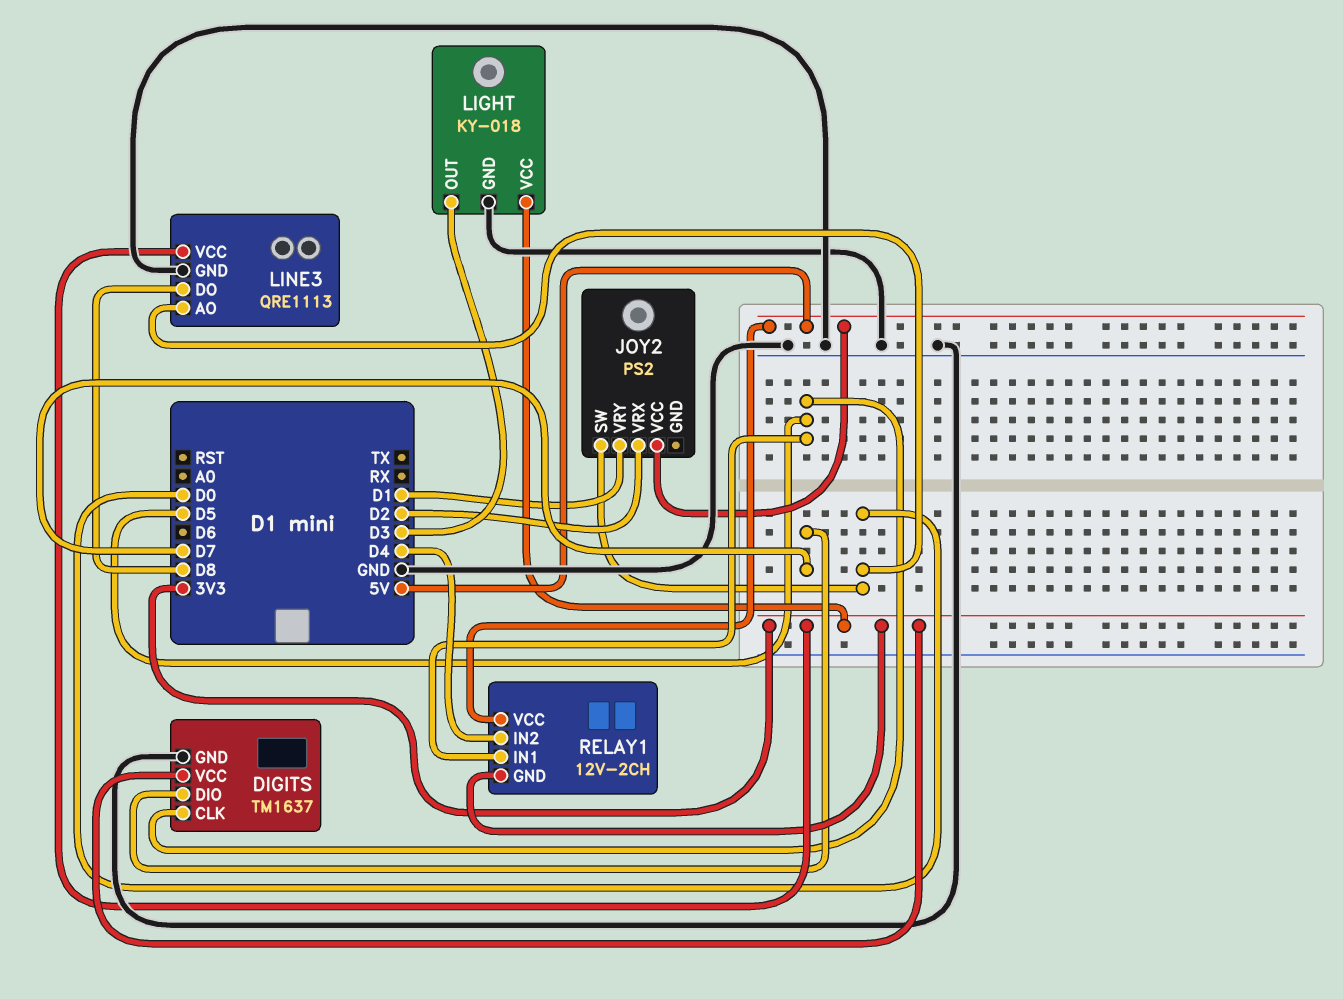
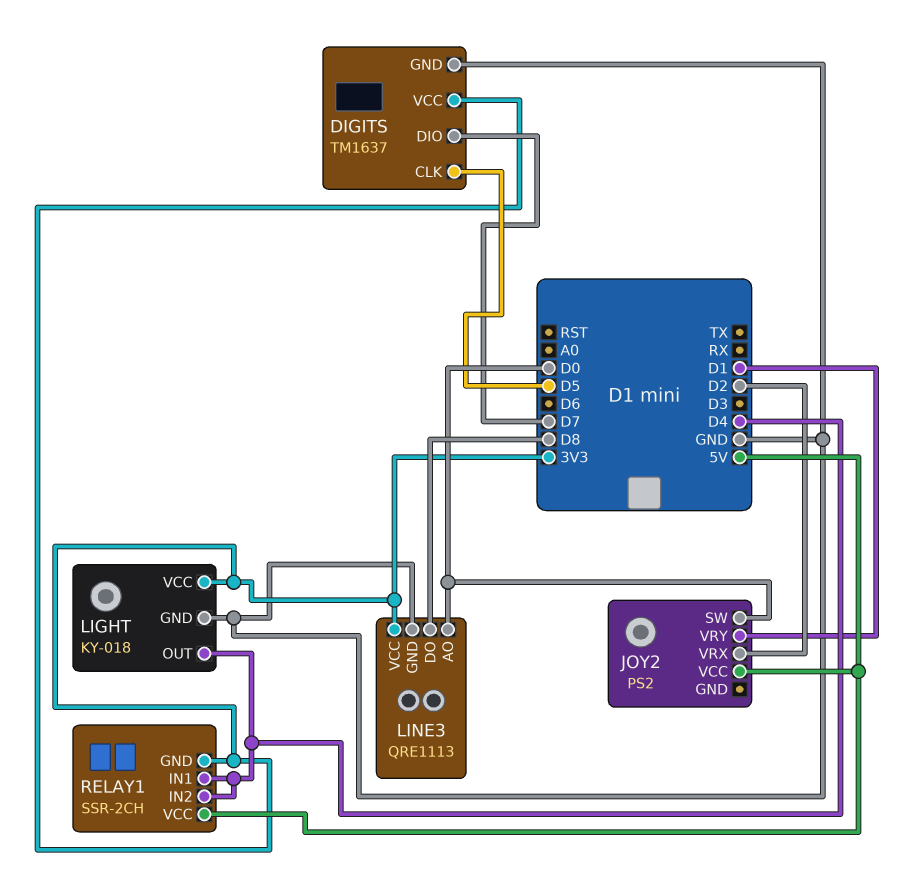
LIGHT pin OUT: D3 -> D4
RELAY1: 12V-2CH -> SSR-2CH
RELAY1 pin IN1: D5 -> D4

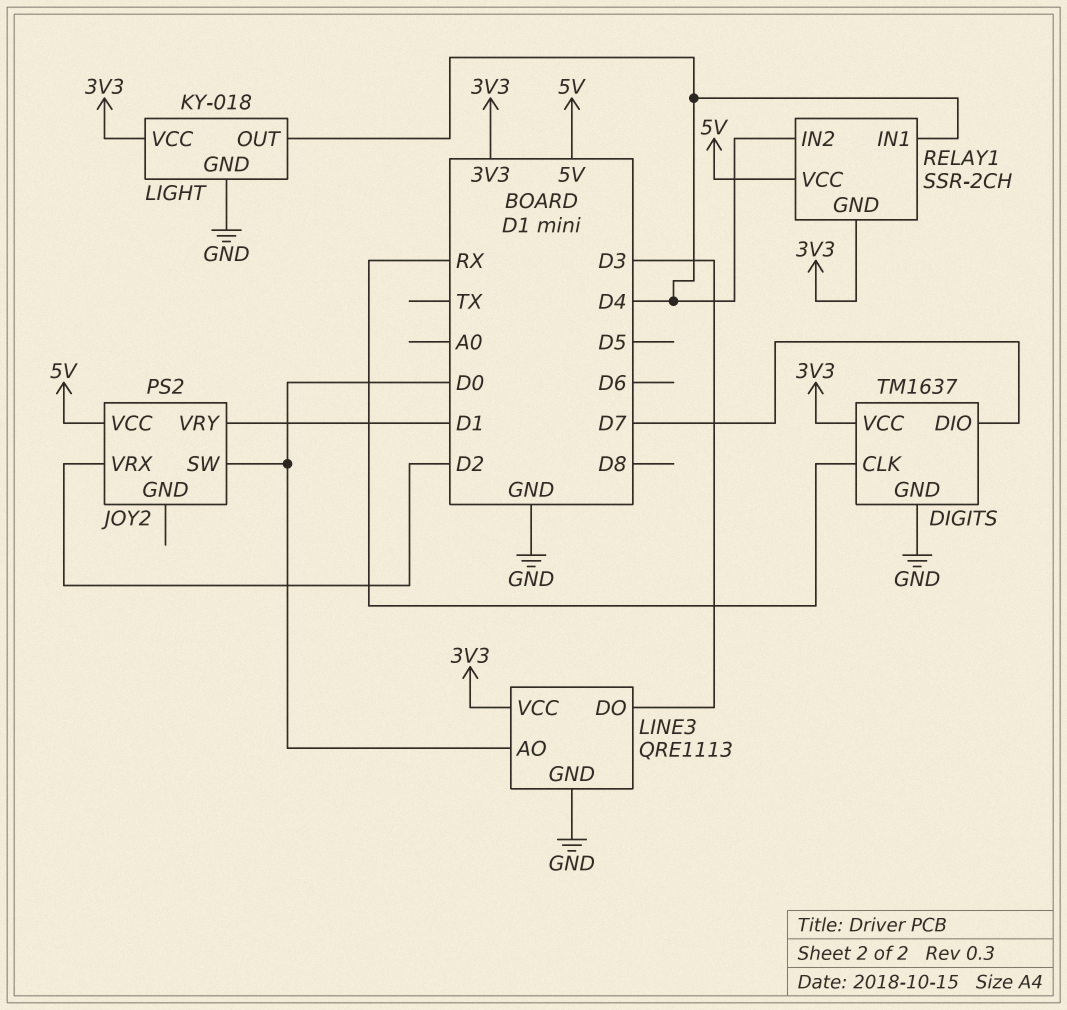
DIGITS pin CLK: D5 -> RX
LINE3 pin DO: D8 -> D3

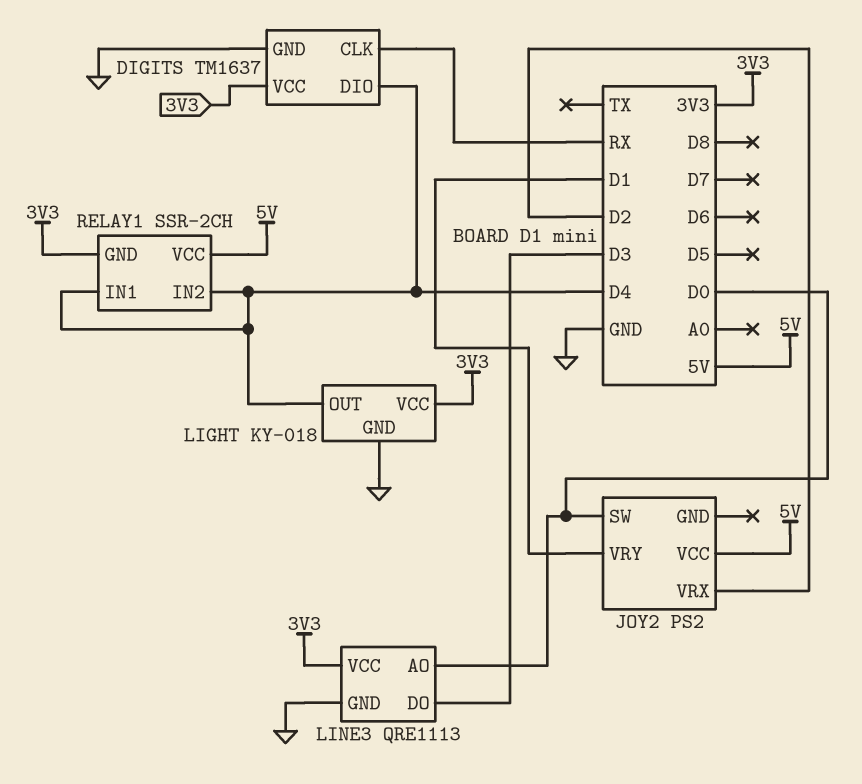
DIGITS pin DIO: D7 -> D4

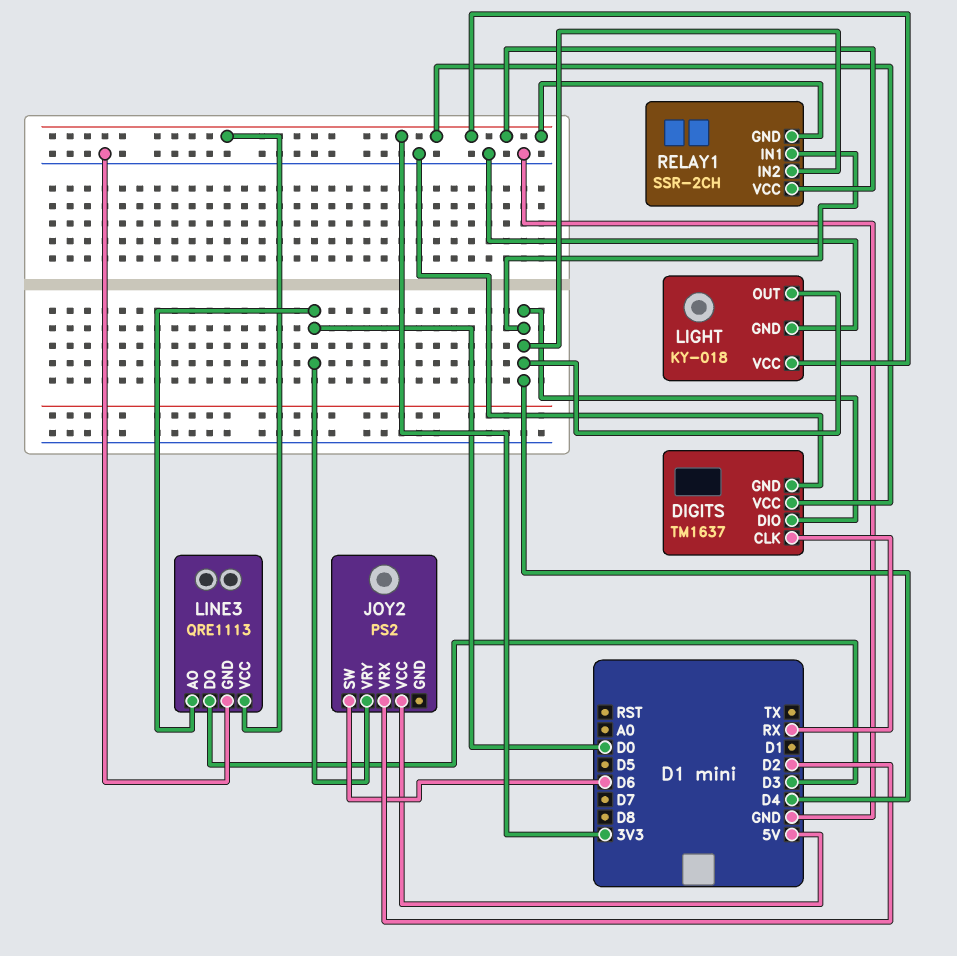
JOY2 pin SW: D0 -> D6
JOY2 pin VRY: D1 -> D0
RELAY1 pin VCC: 5V -> 3V3

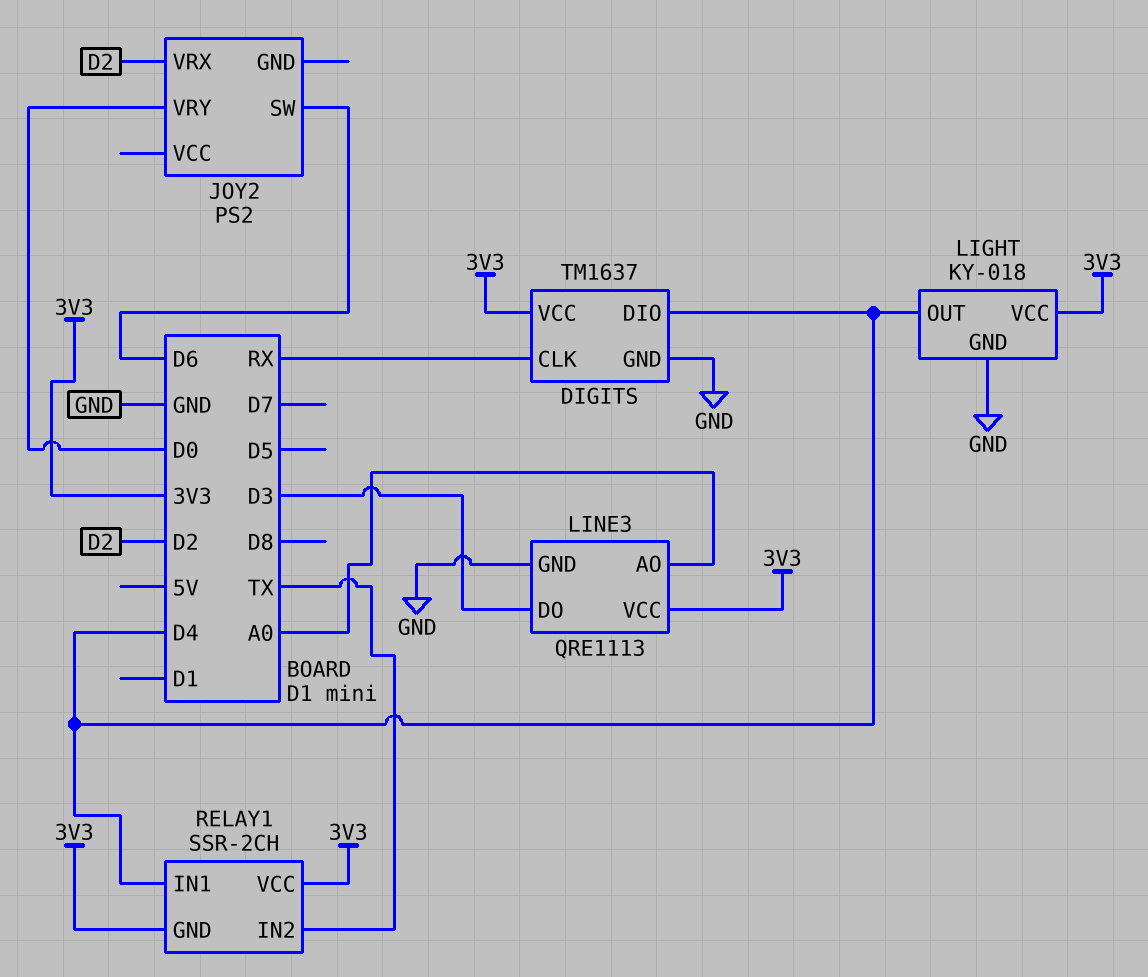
JOY2 pin VCC: 5V -> none
LINE3 pin AO: D0 -> A0
RELAY1 pin IN2: D4 -> TX

